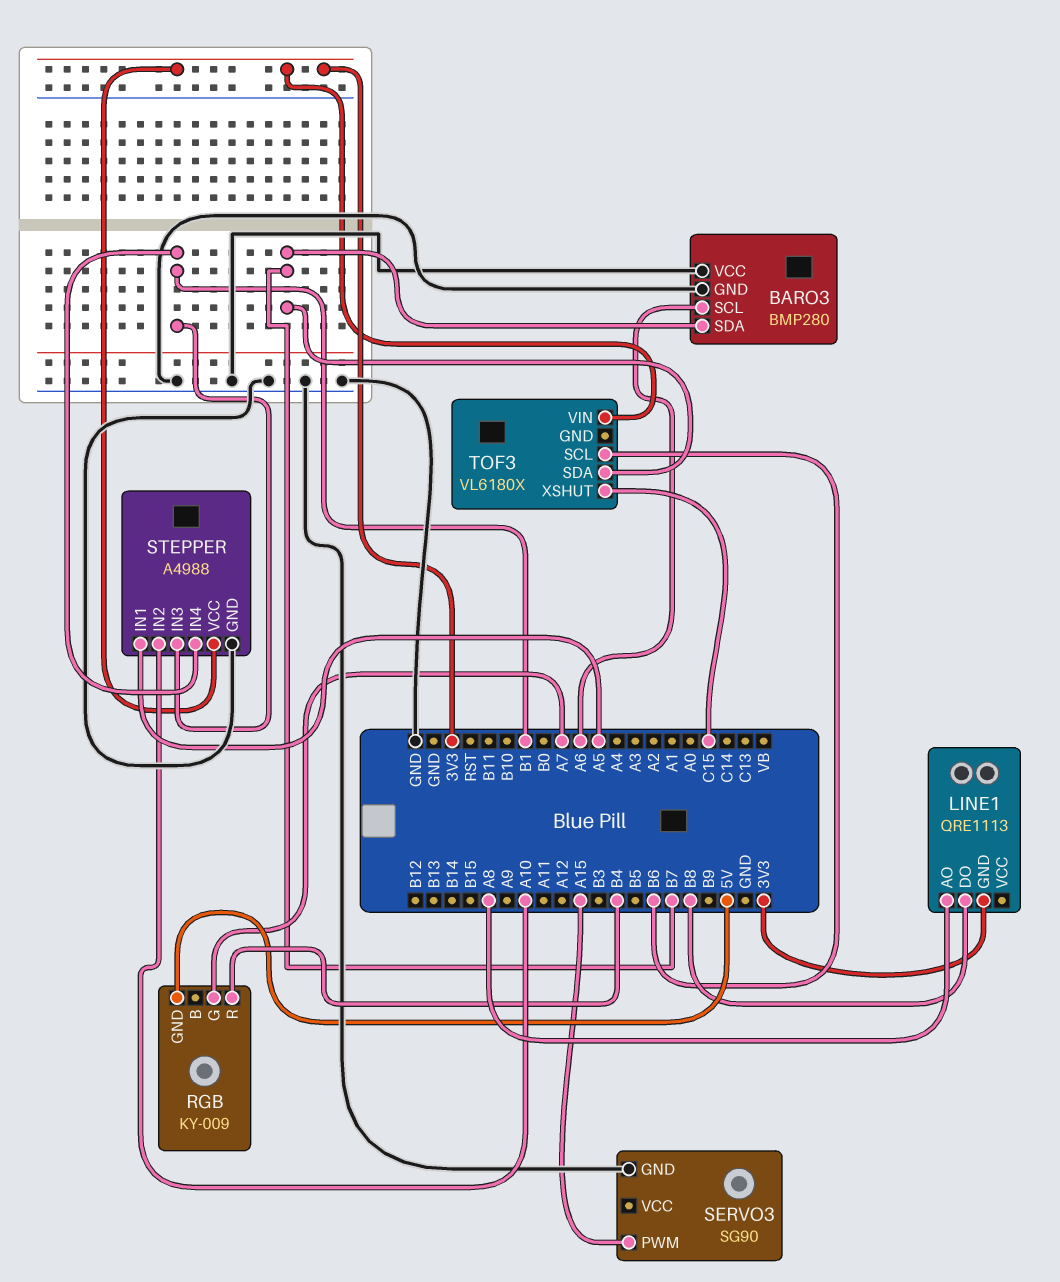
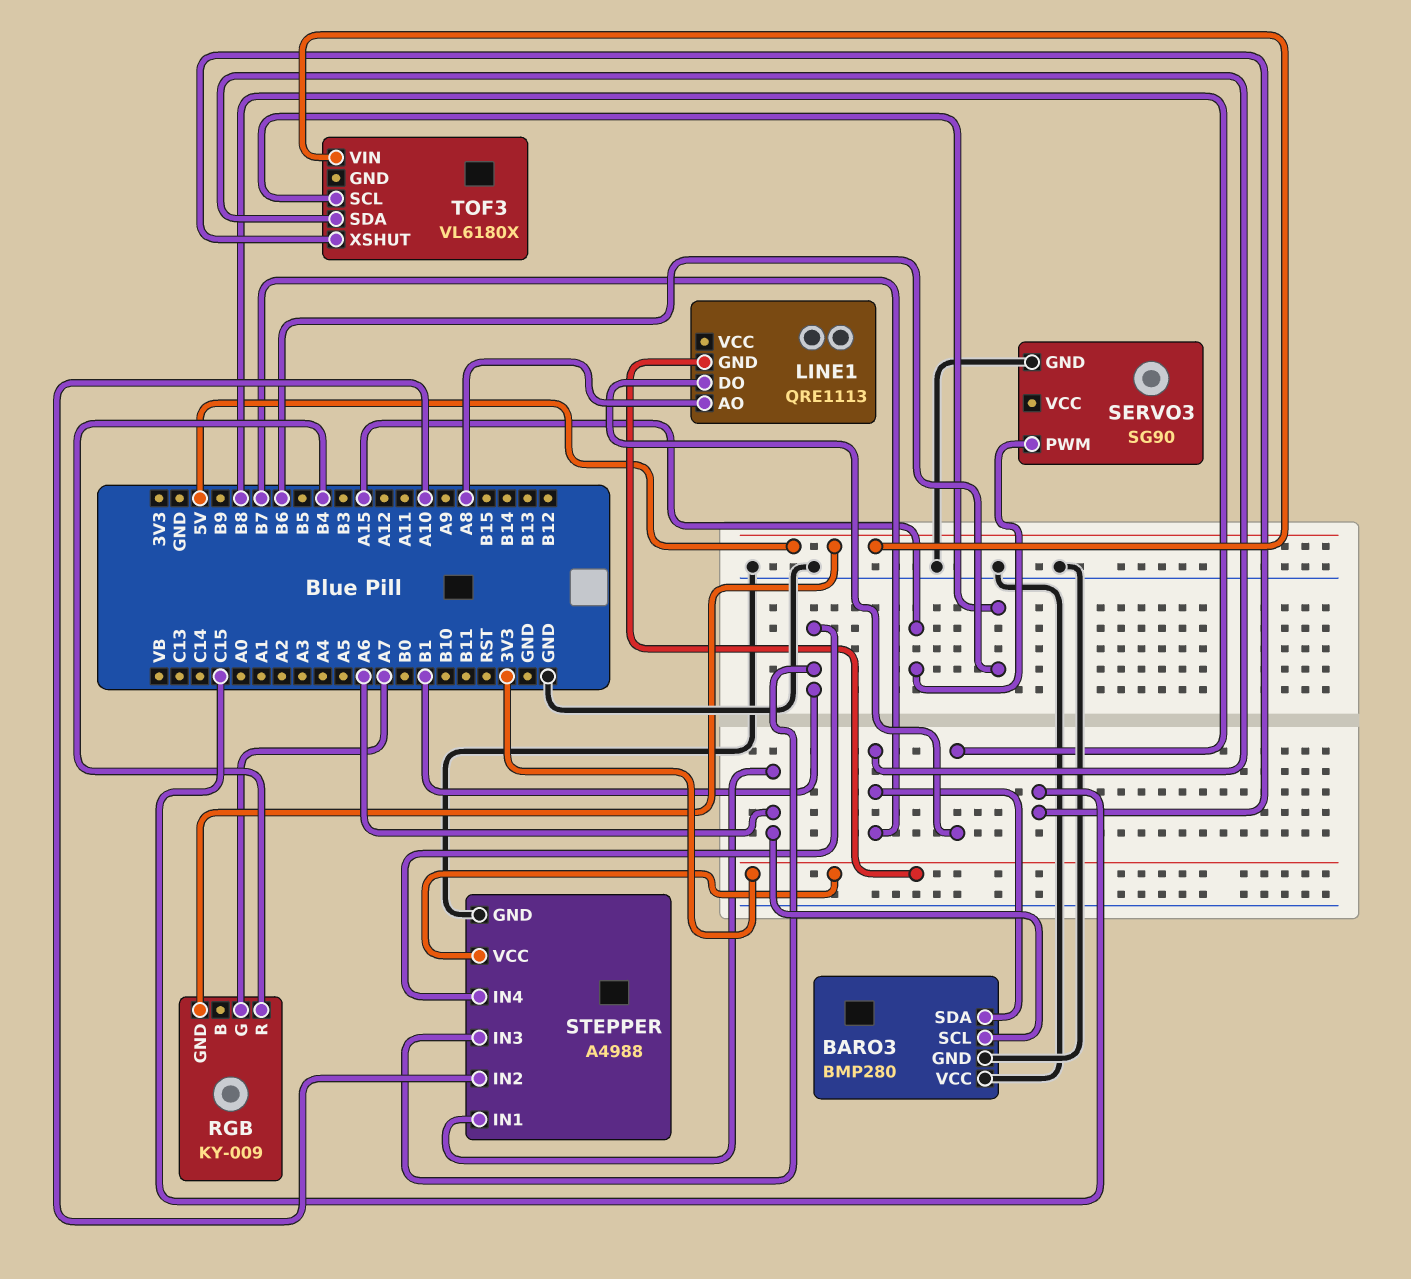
STEPPER pin IN1: A5 -> A6
TOF3 pin VIN: 3V3 -> 5V

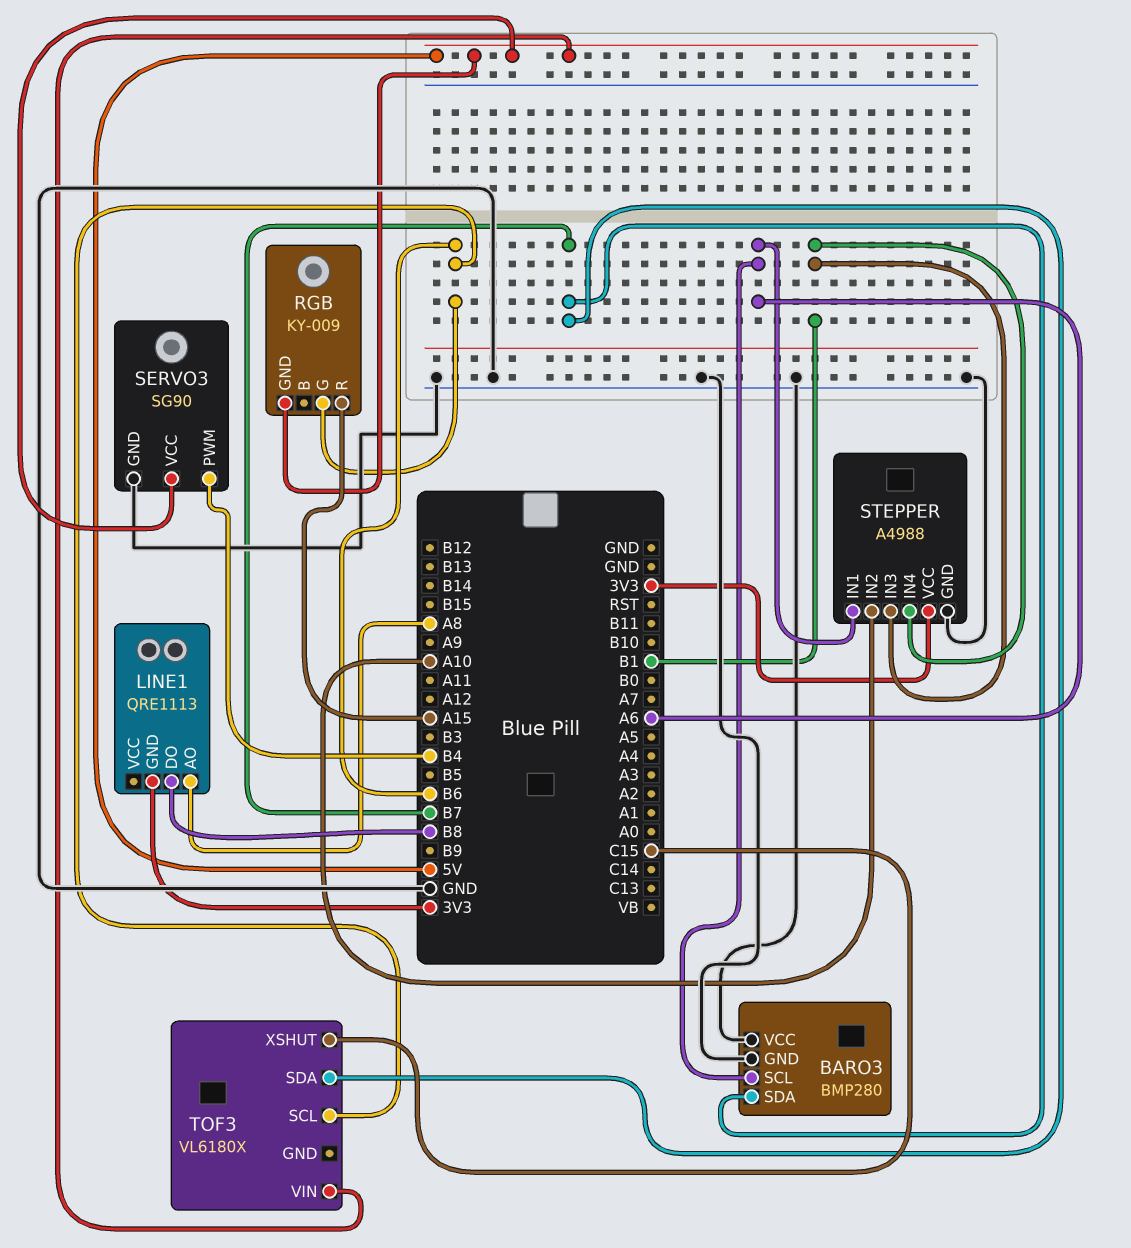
RGB pin G: A7 -> B6
RGB pin R: B4 -> A15
SERVO3 pin PWM: A15 -> B4
SERVO3 pin VCC: none -> 5V

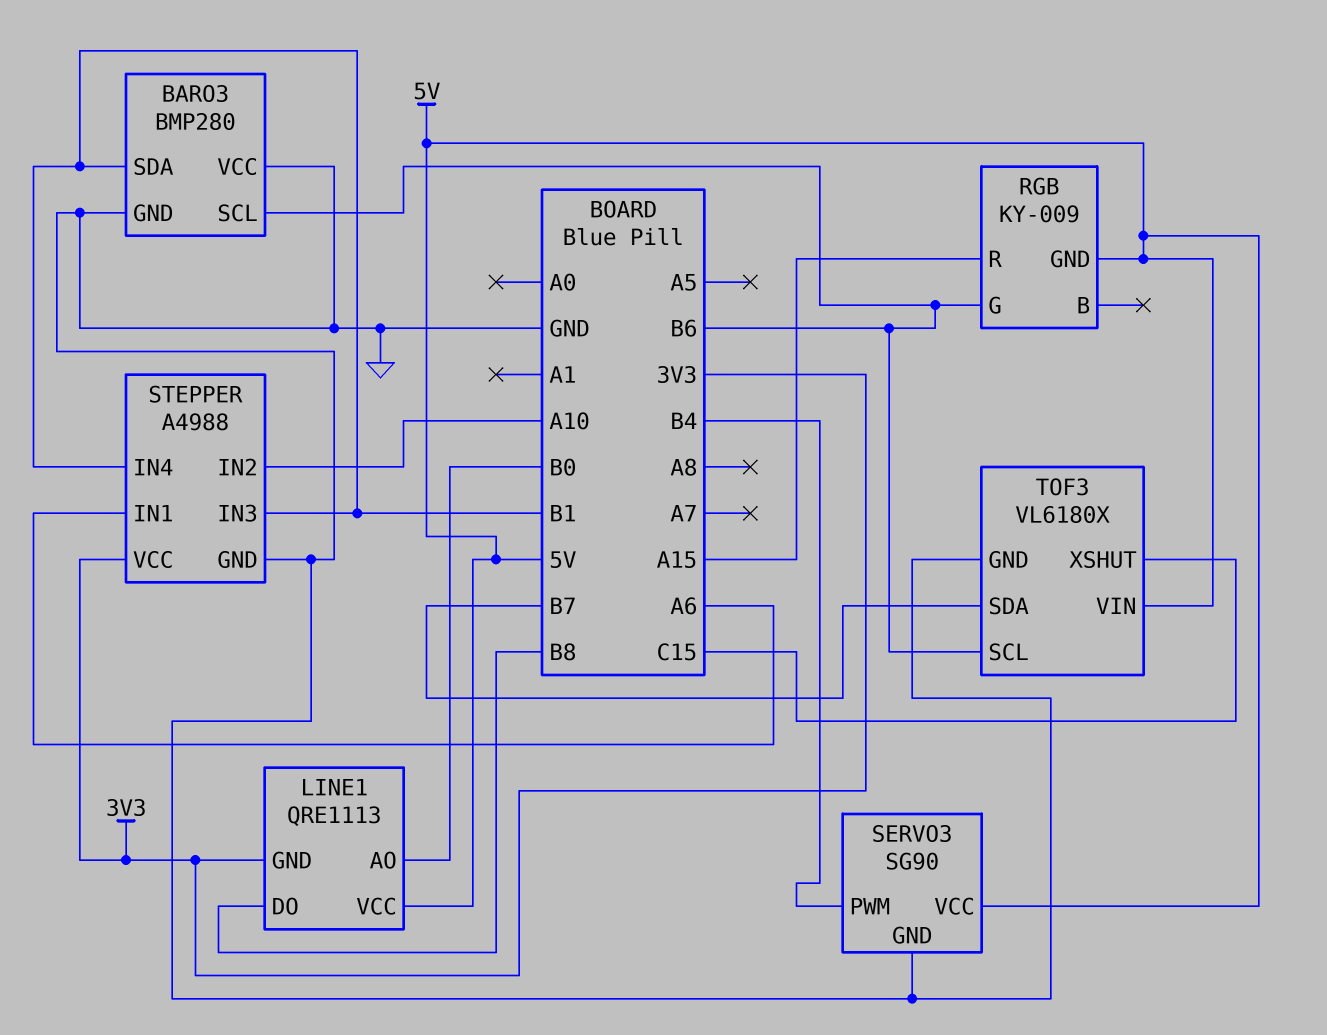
BARO3 pin SCL: A6 -> B6
BARO3 pin SDA: B7 -> B1
LINE1 pin AO: A8 -> B0
LINE1 pin VCC: none -> 5V
TOF3 pin GND: none -> GND

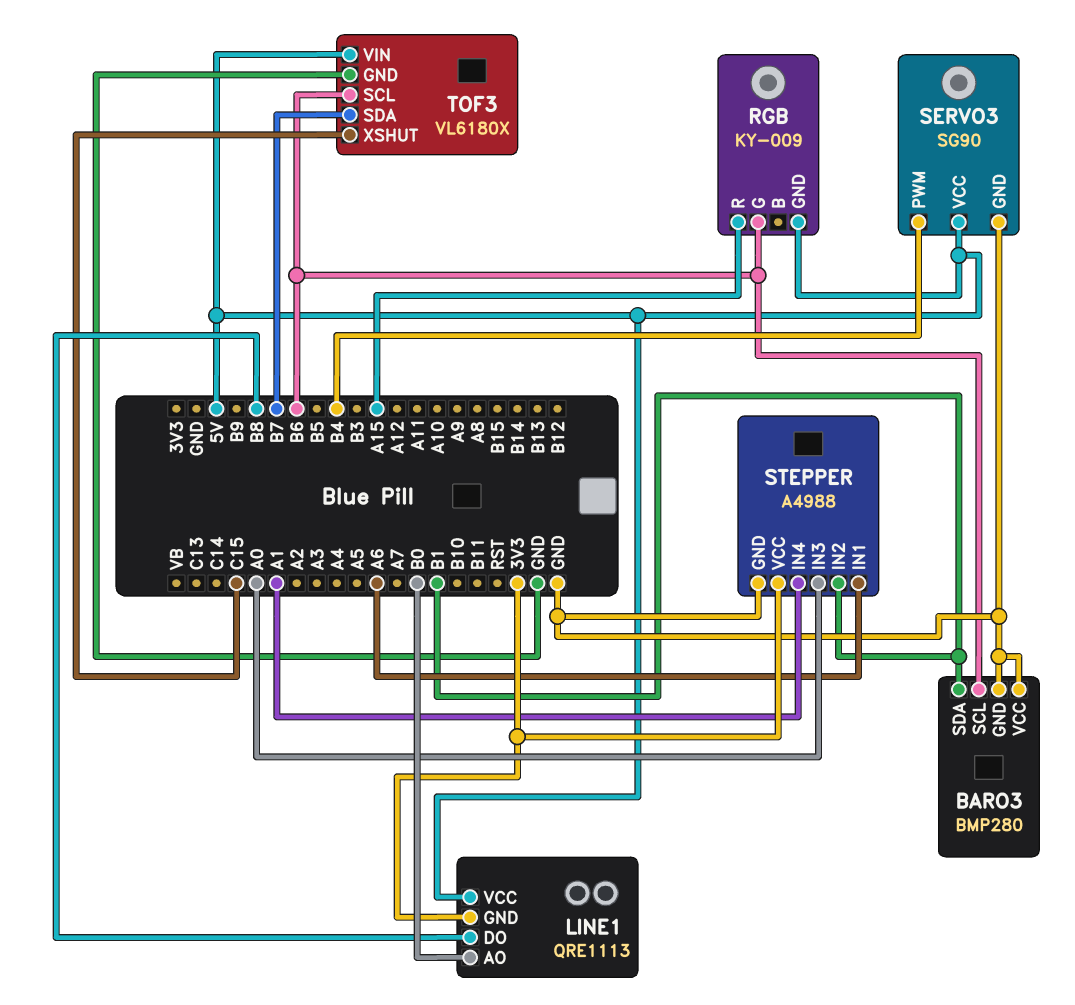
STEPPER pin IN2: A10 -> B1
STEPPER pin IN3: B1 -> A0
STEPPER pin IN4: B1 -> A1

